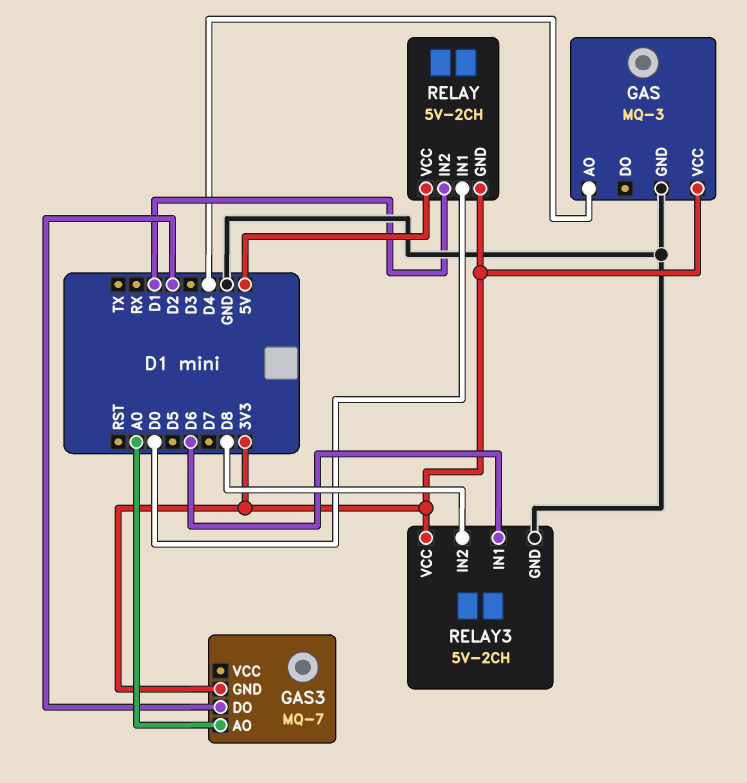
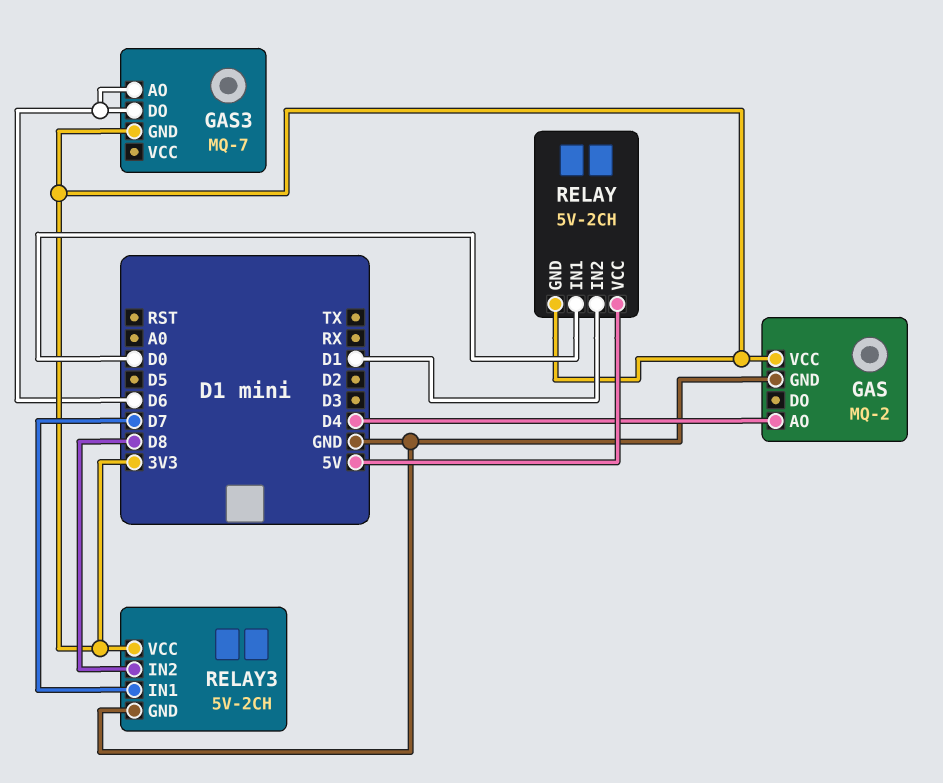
GAS: MQ-3 -> MQ-2
GAS3 pin AO: A0 -> D6
GAS3 pin DO: D2 -> D6
RELAY3 pin IN1: D6 -> D7

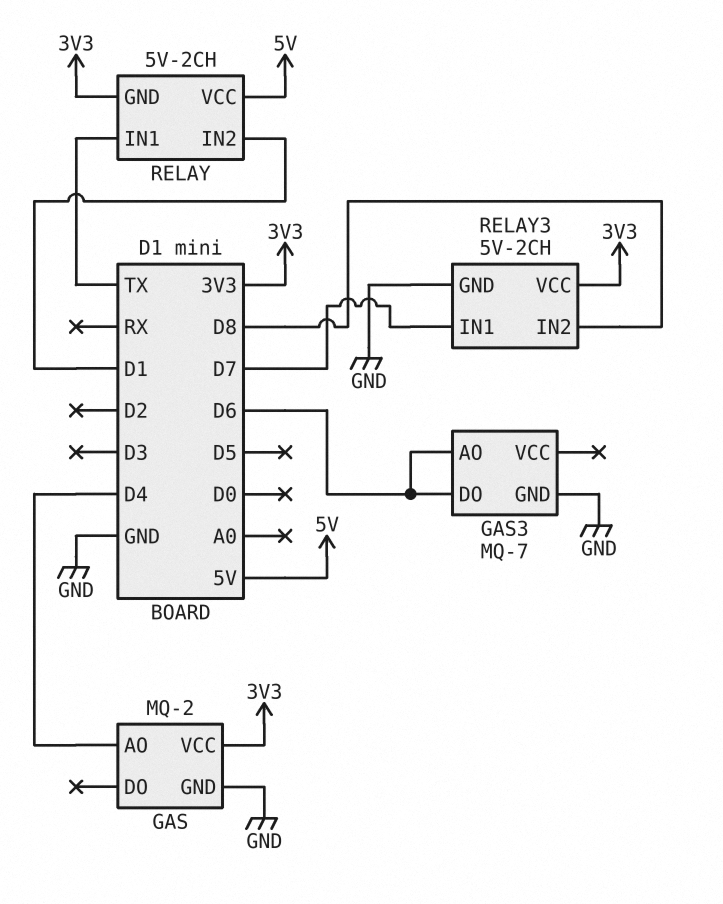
GAS3 pin GND: 3V3 -> GND
RELAY pin IN1: D0 -> TX

